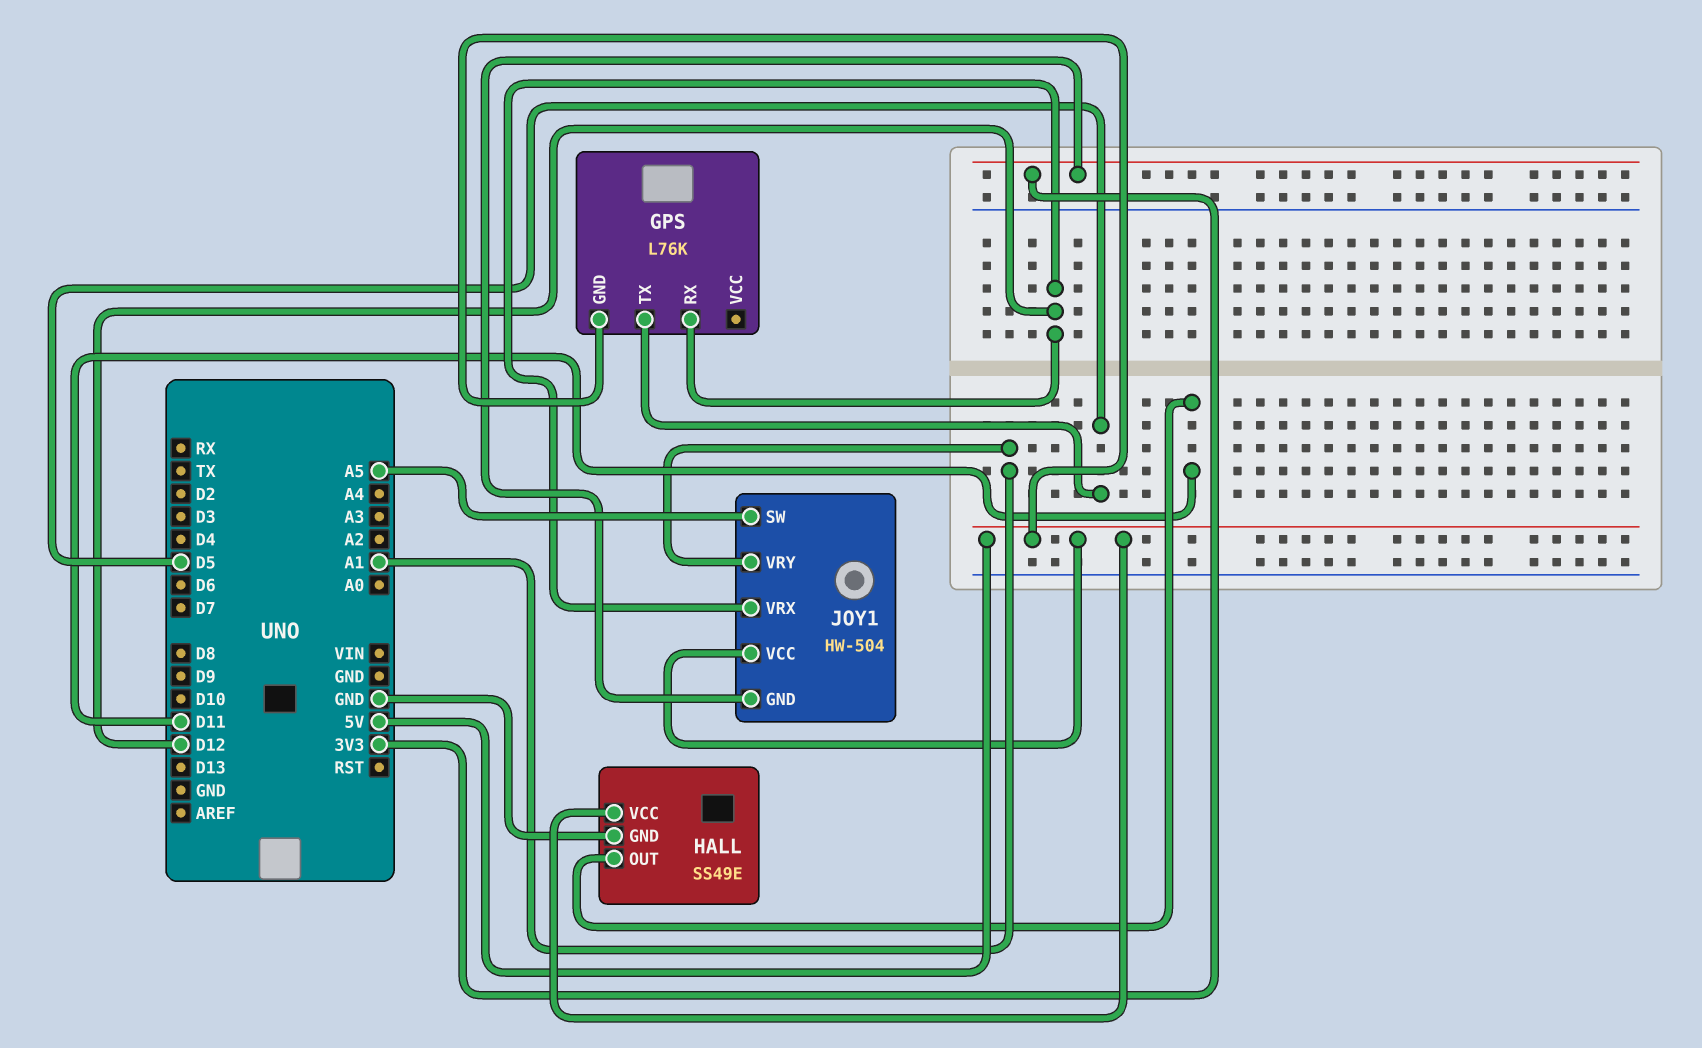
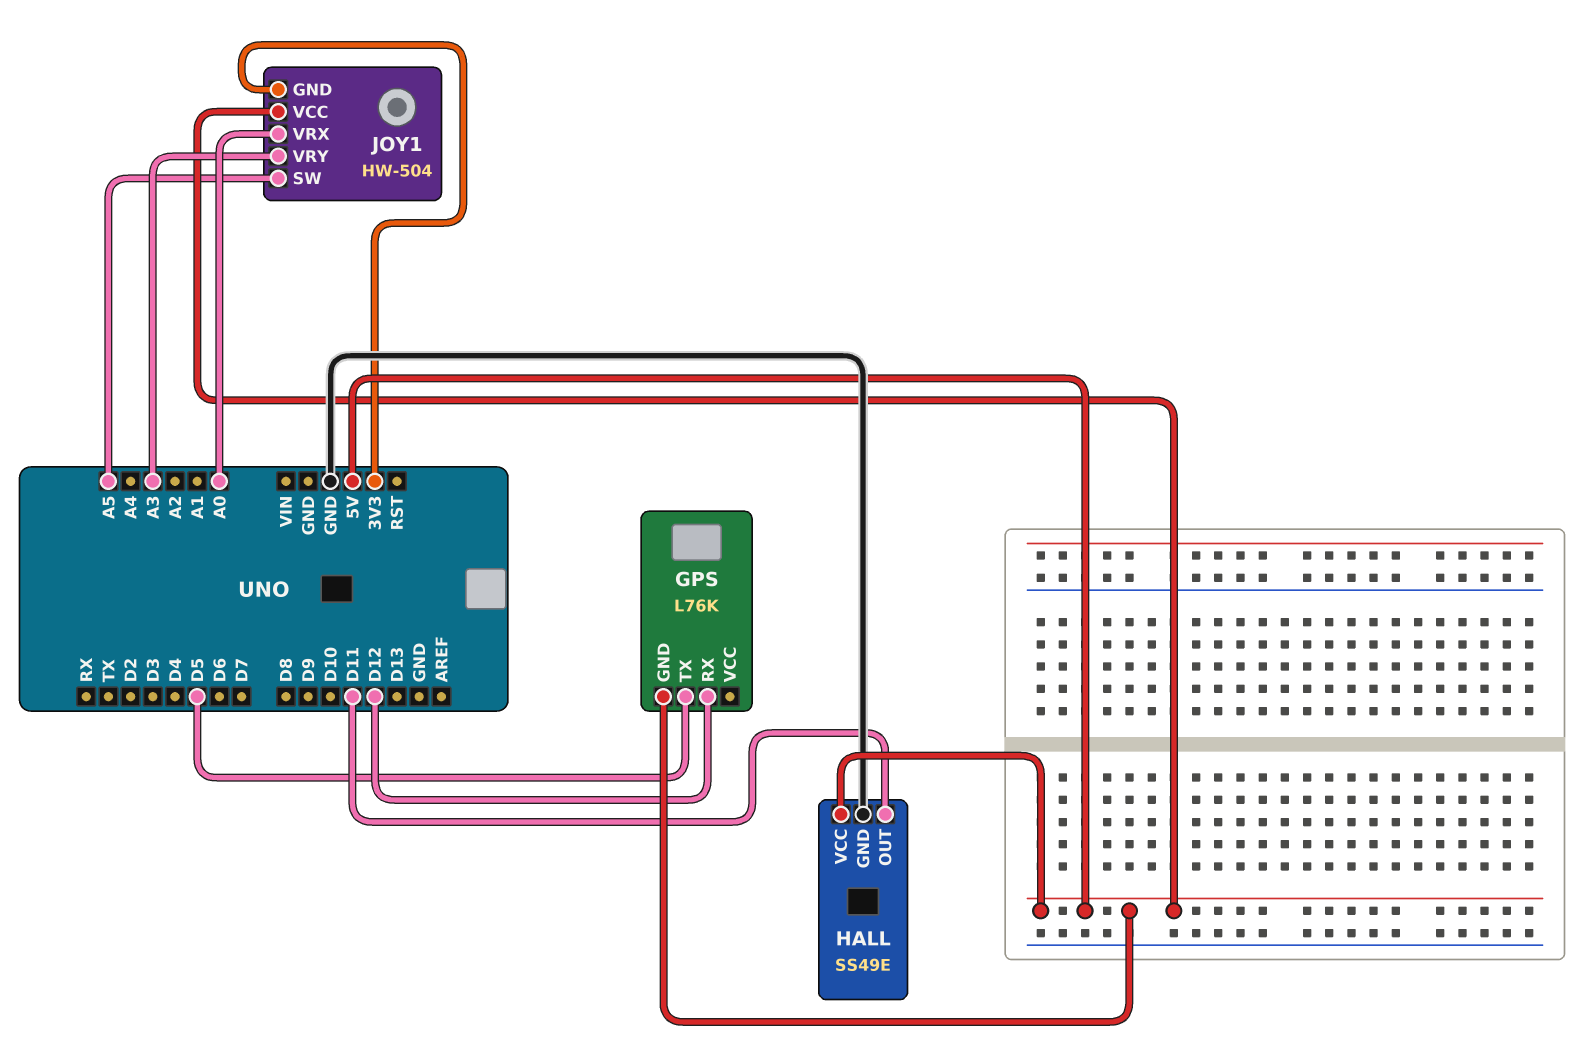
JOY1 pin VRX: D12 -> A0
JOY1 pin VRY: A1 -> A3

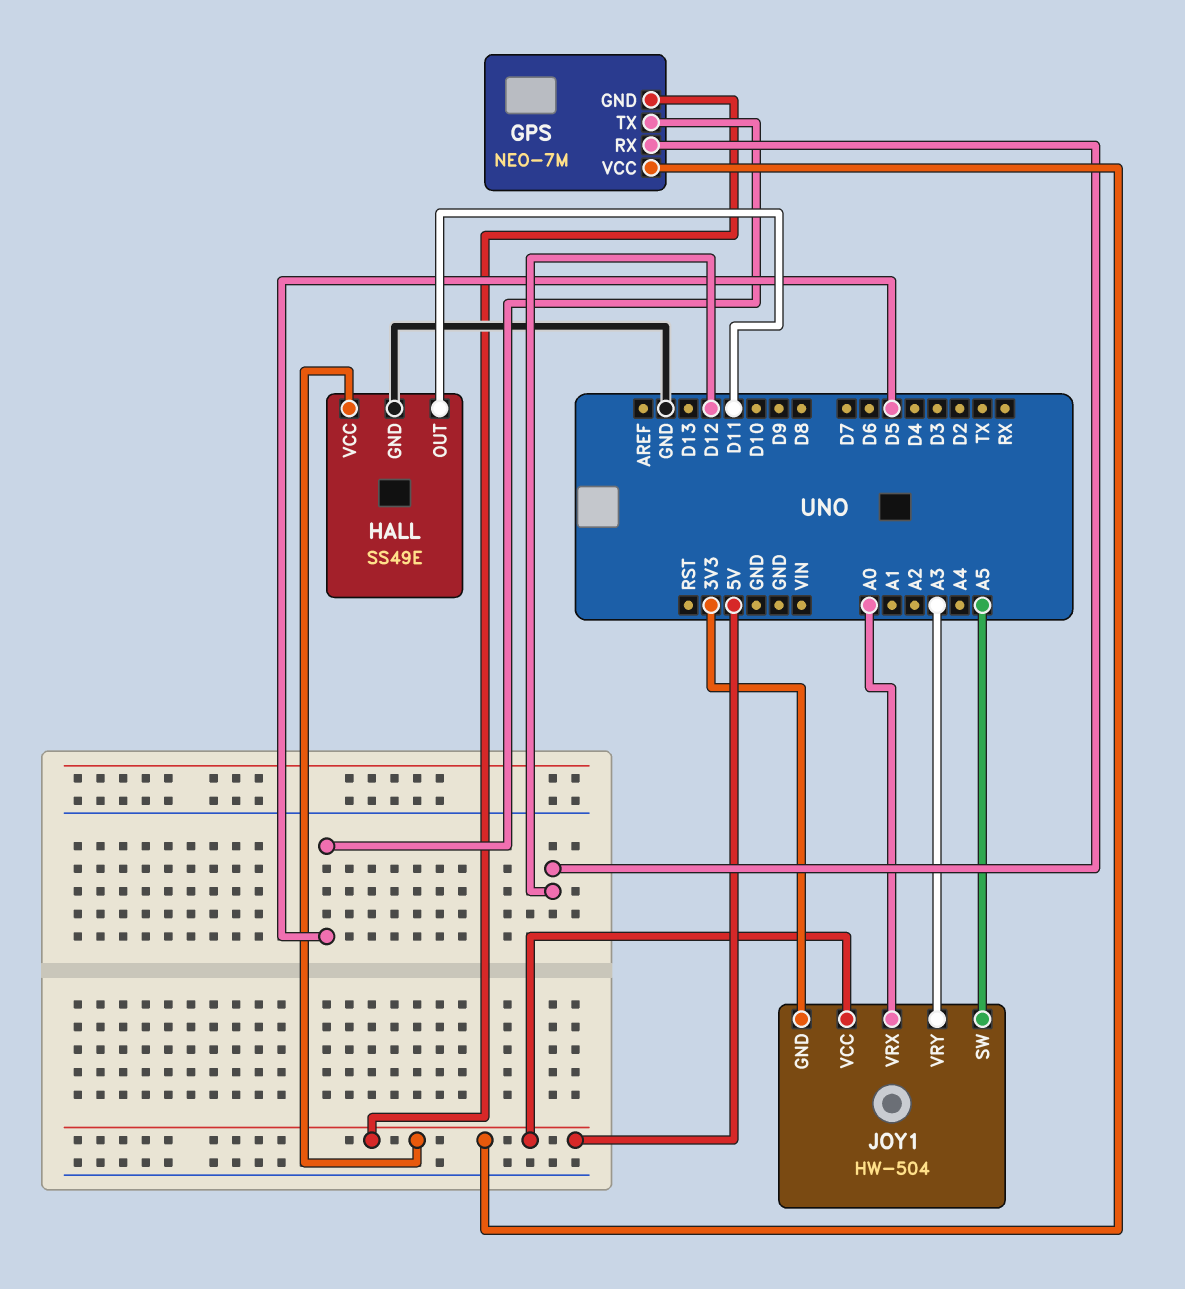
GPS: L76K -> NEO-7M
GPS pin VCC: none -> 5V

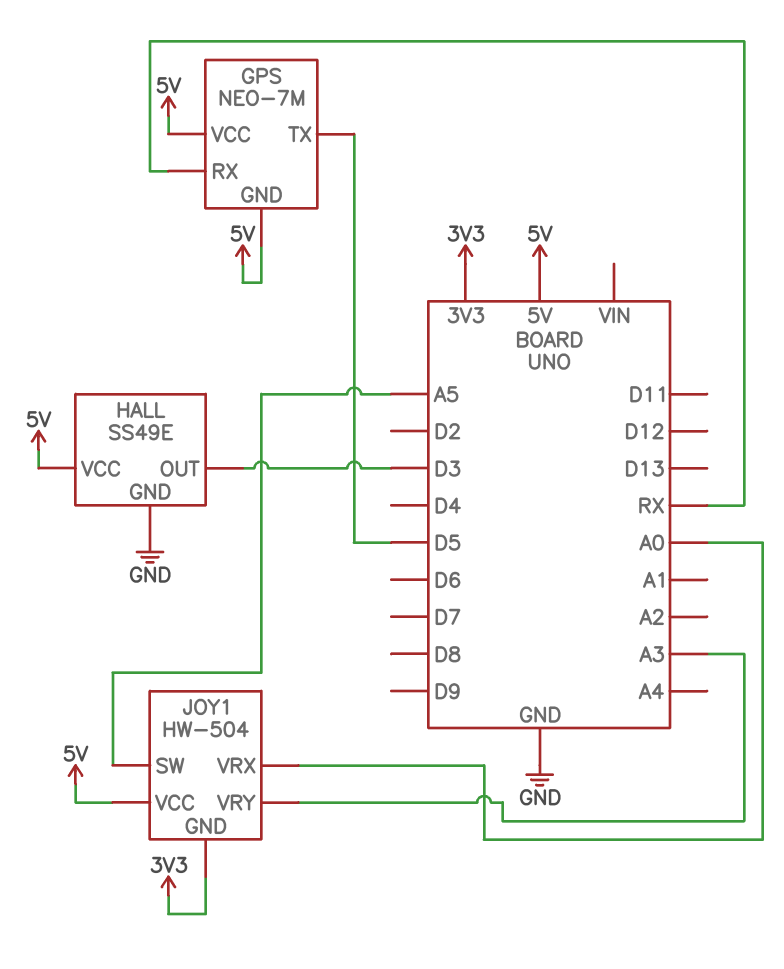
GPS pin RX: D12 -> RX
HALL pin OUT: D11 -> D3

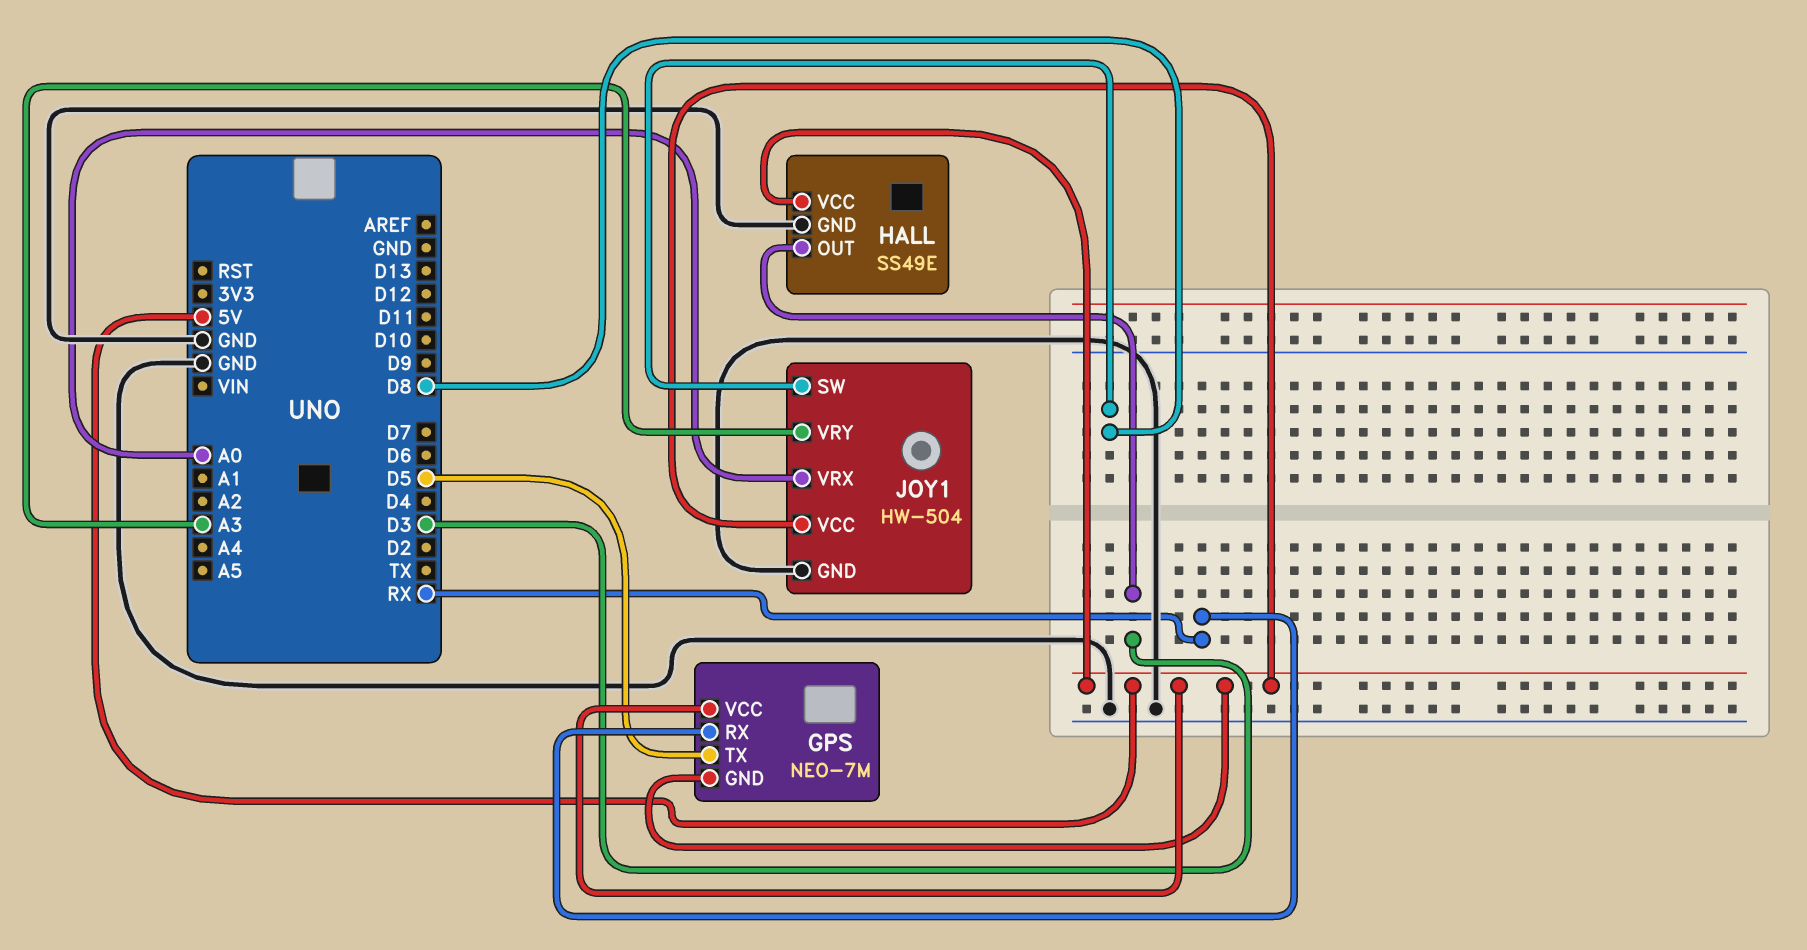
JOY1 pin GND: 3V3 -> GND
JOY1 pin SW: A5 -> D8

